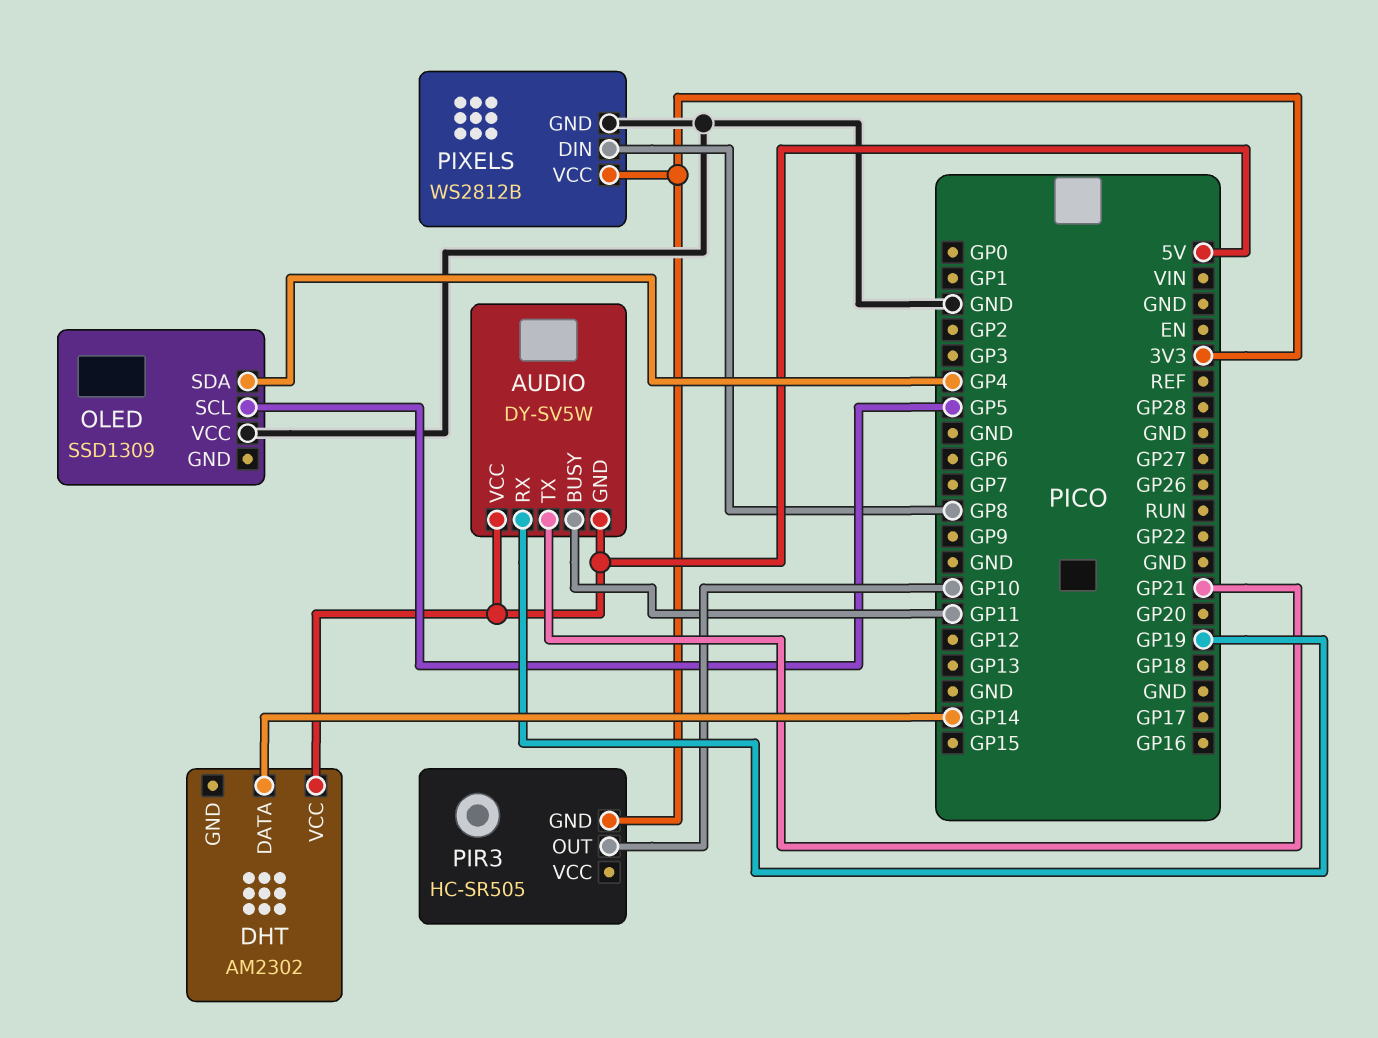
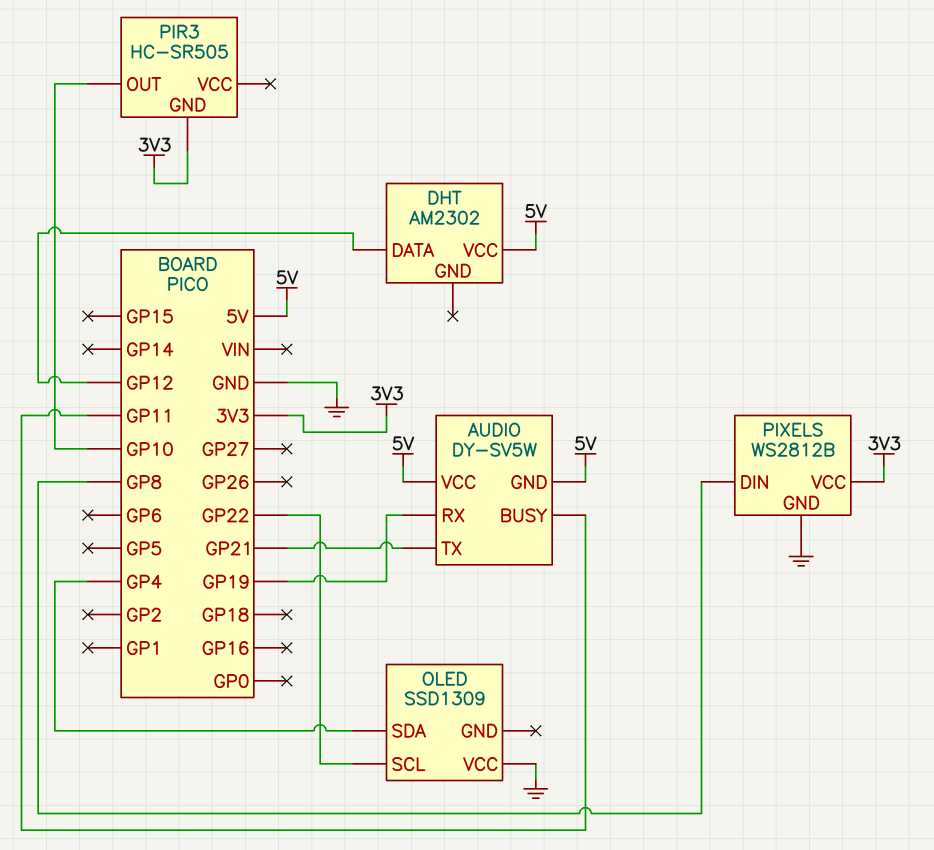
DHT pin DATA: GP14 -> GP12
OLED pin SCL: GP5 -> GP22

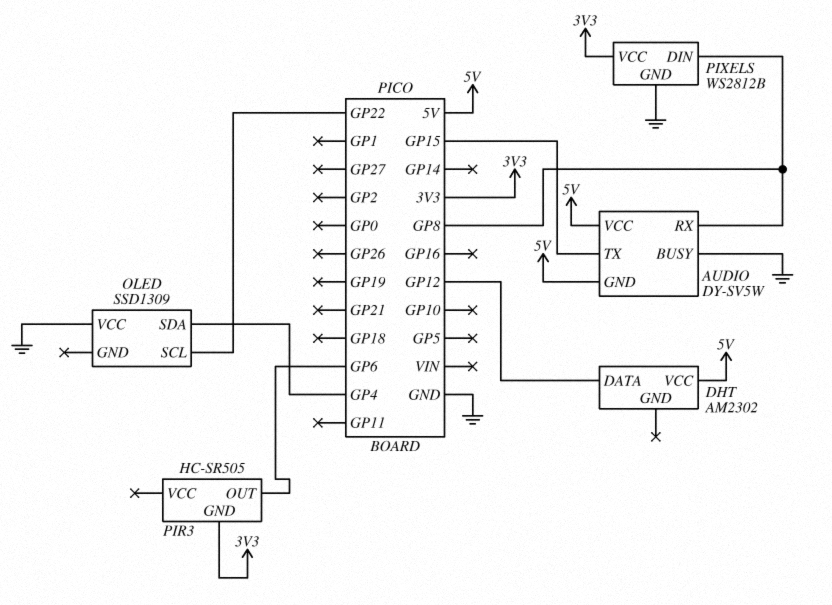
AUDIO pin BUSY: GP11 -> GND
AUDIO pin RX: GP19 -> GP8
AUDIO pin TX: GP21 -> GP15
PIR3 pin OUT: GP10 -> GP6

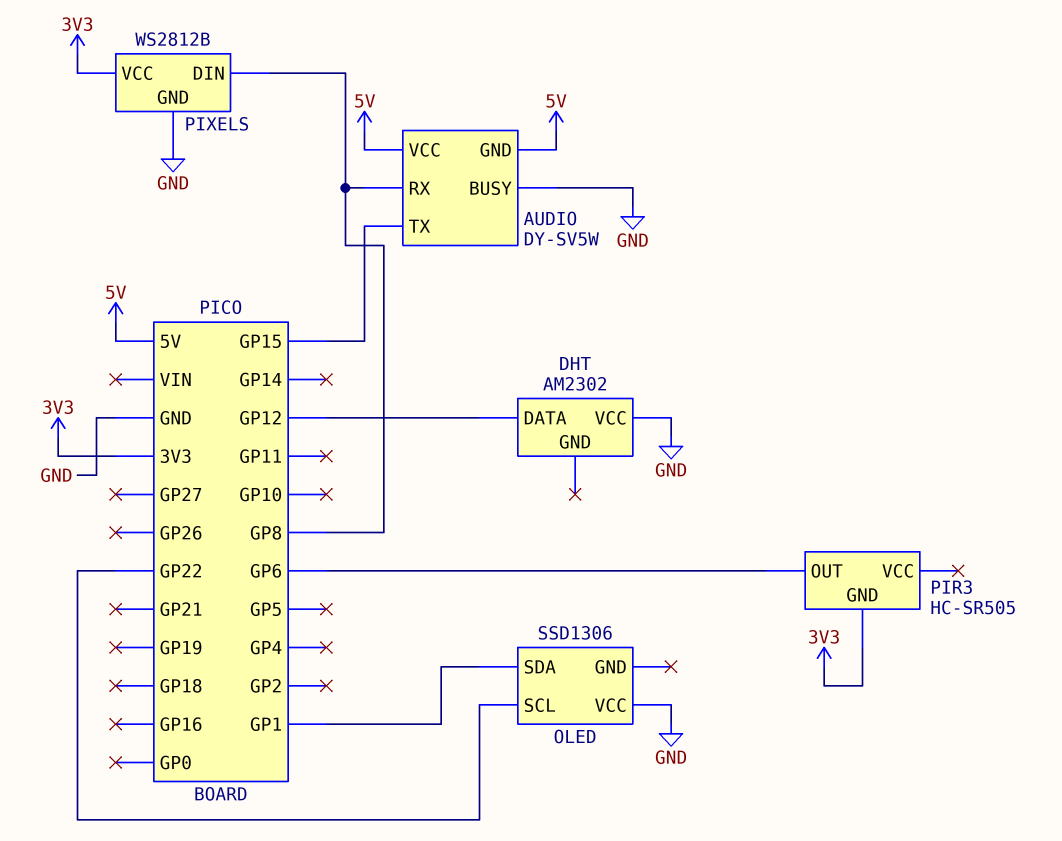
DHT pin VCC: 5V -> GND
OLED: SSD1309 -> SSD1306
OLED pin SDA: GP4 -> GP1

